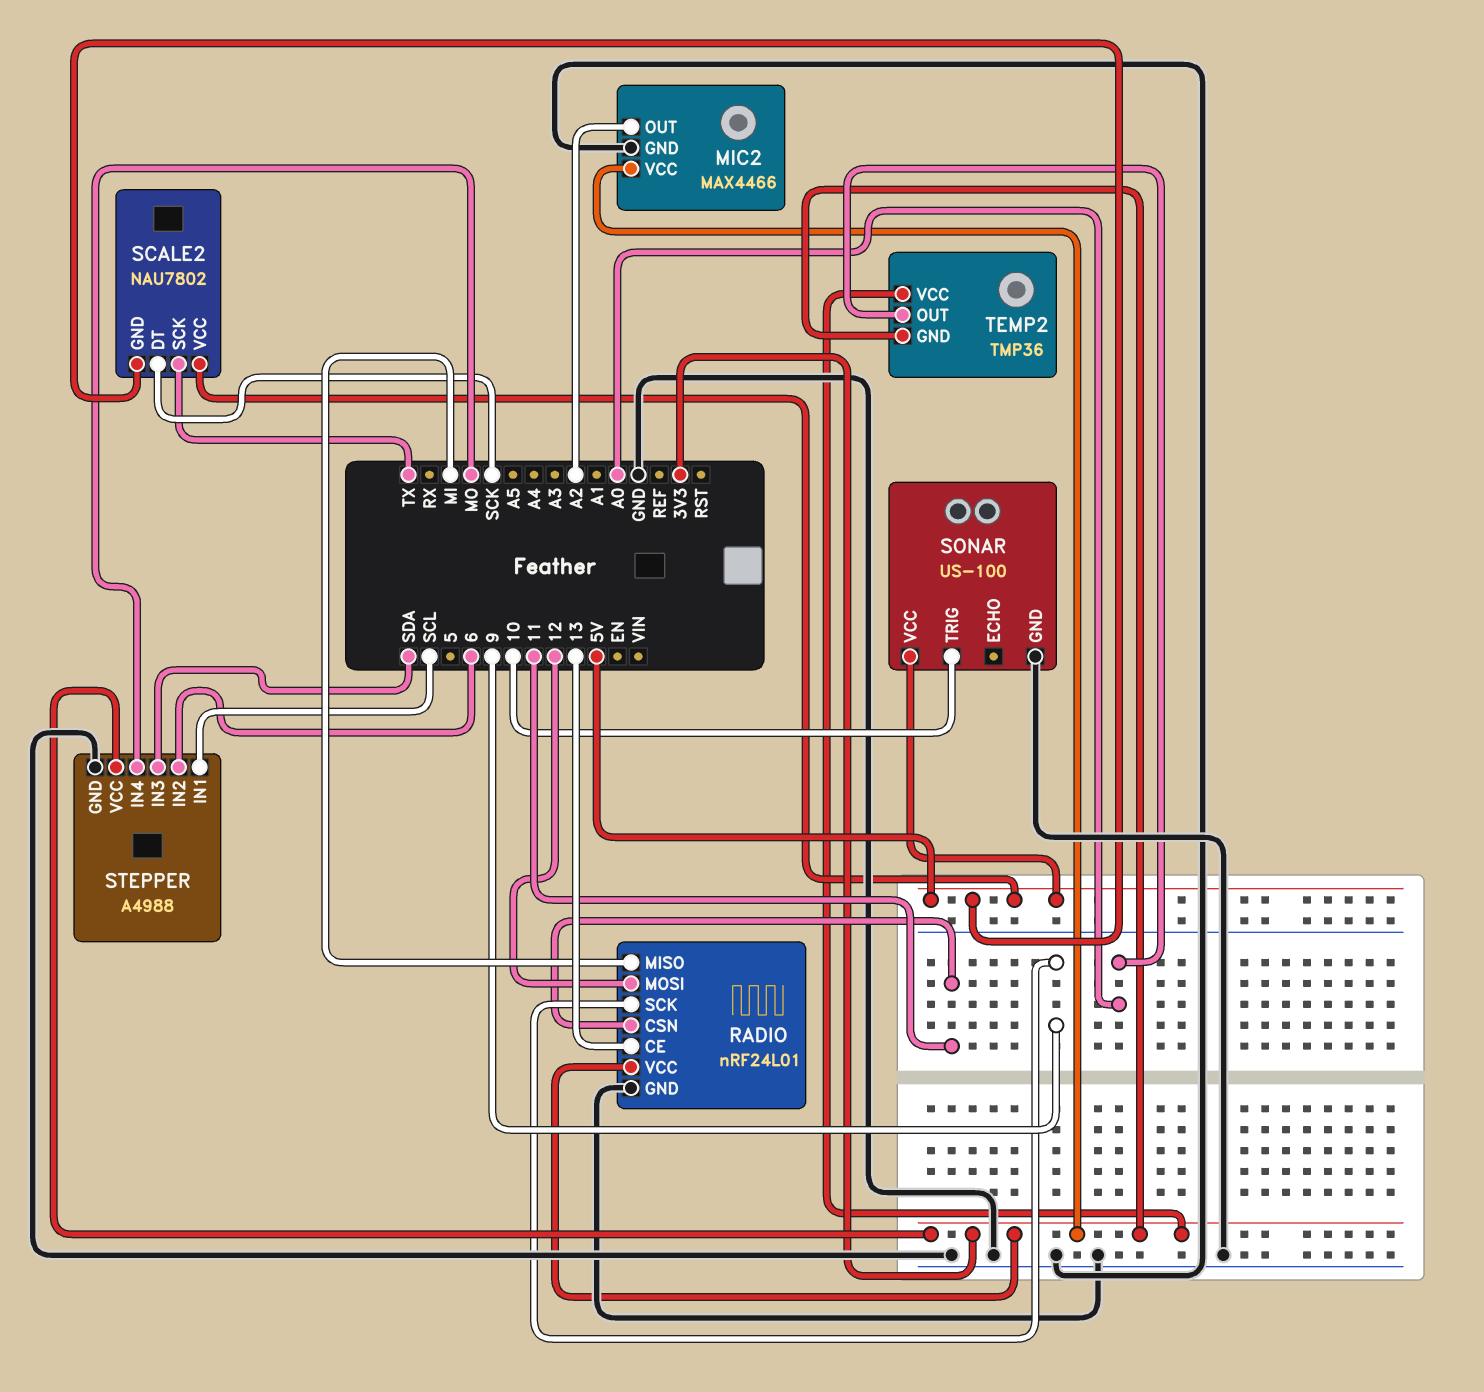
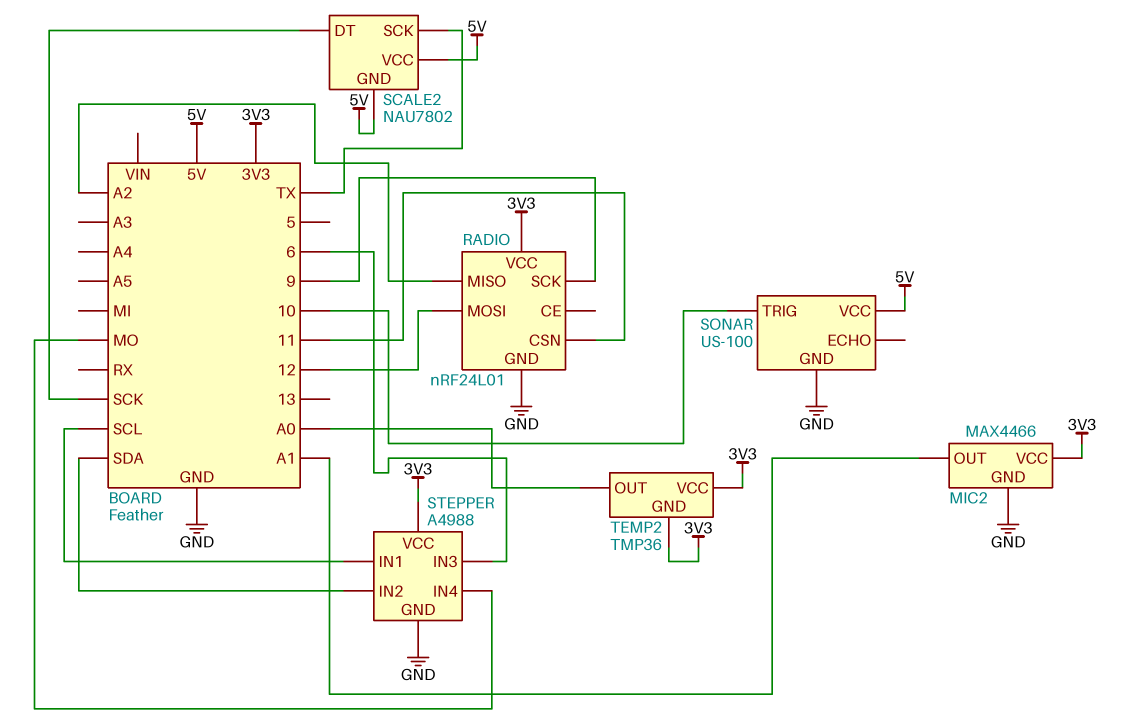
MIC2 pin OUT: A2 -> A1
RADIO pin CE: 13 -> none
RADIO pin MISO: MI -> A2
STEPPER pin IN2: 6 -> SDA
STEPPER pin IN3: SDA -> 6

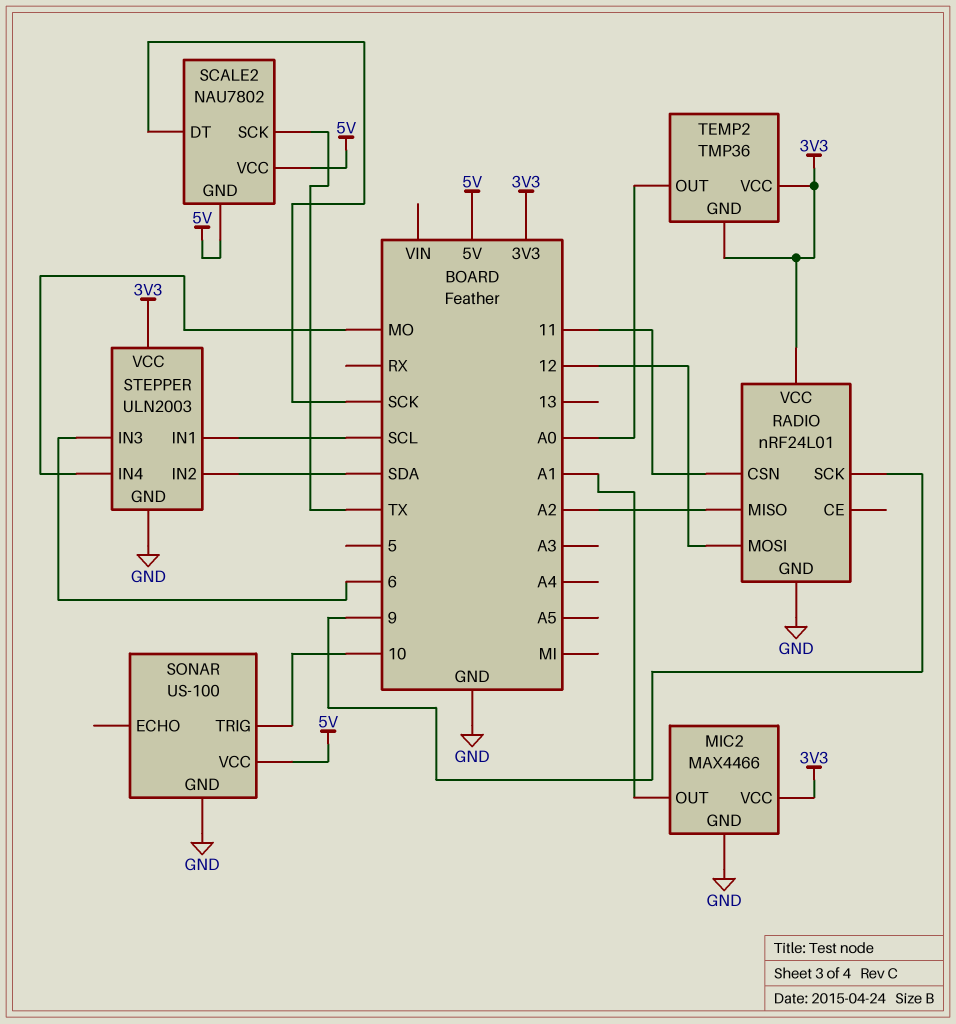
STEPPER: A4988 -> ULN2003

